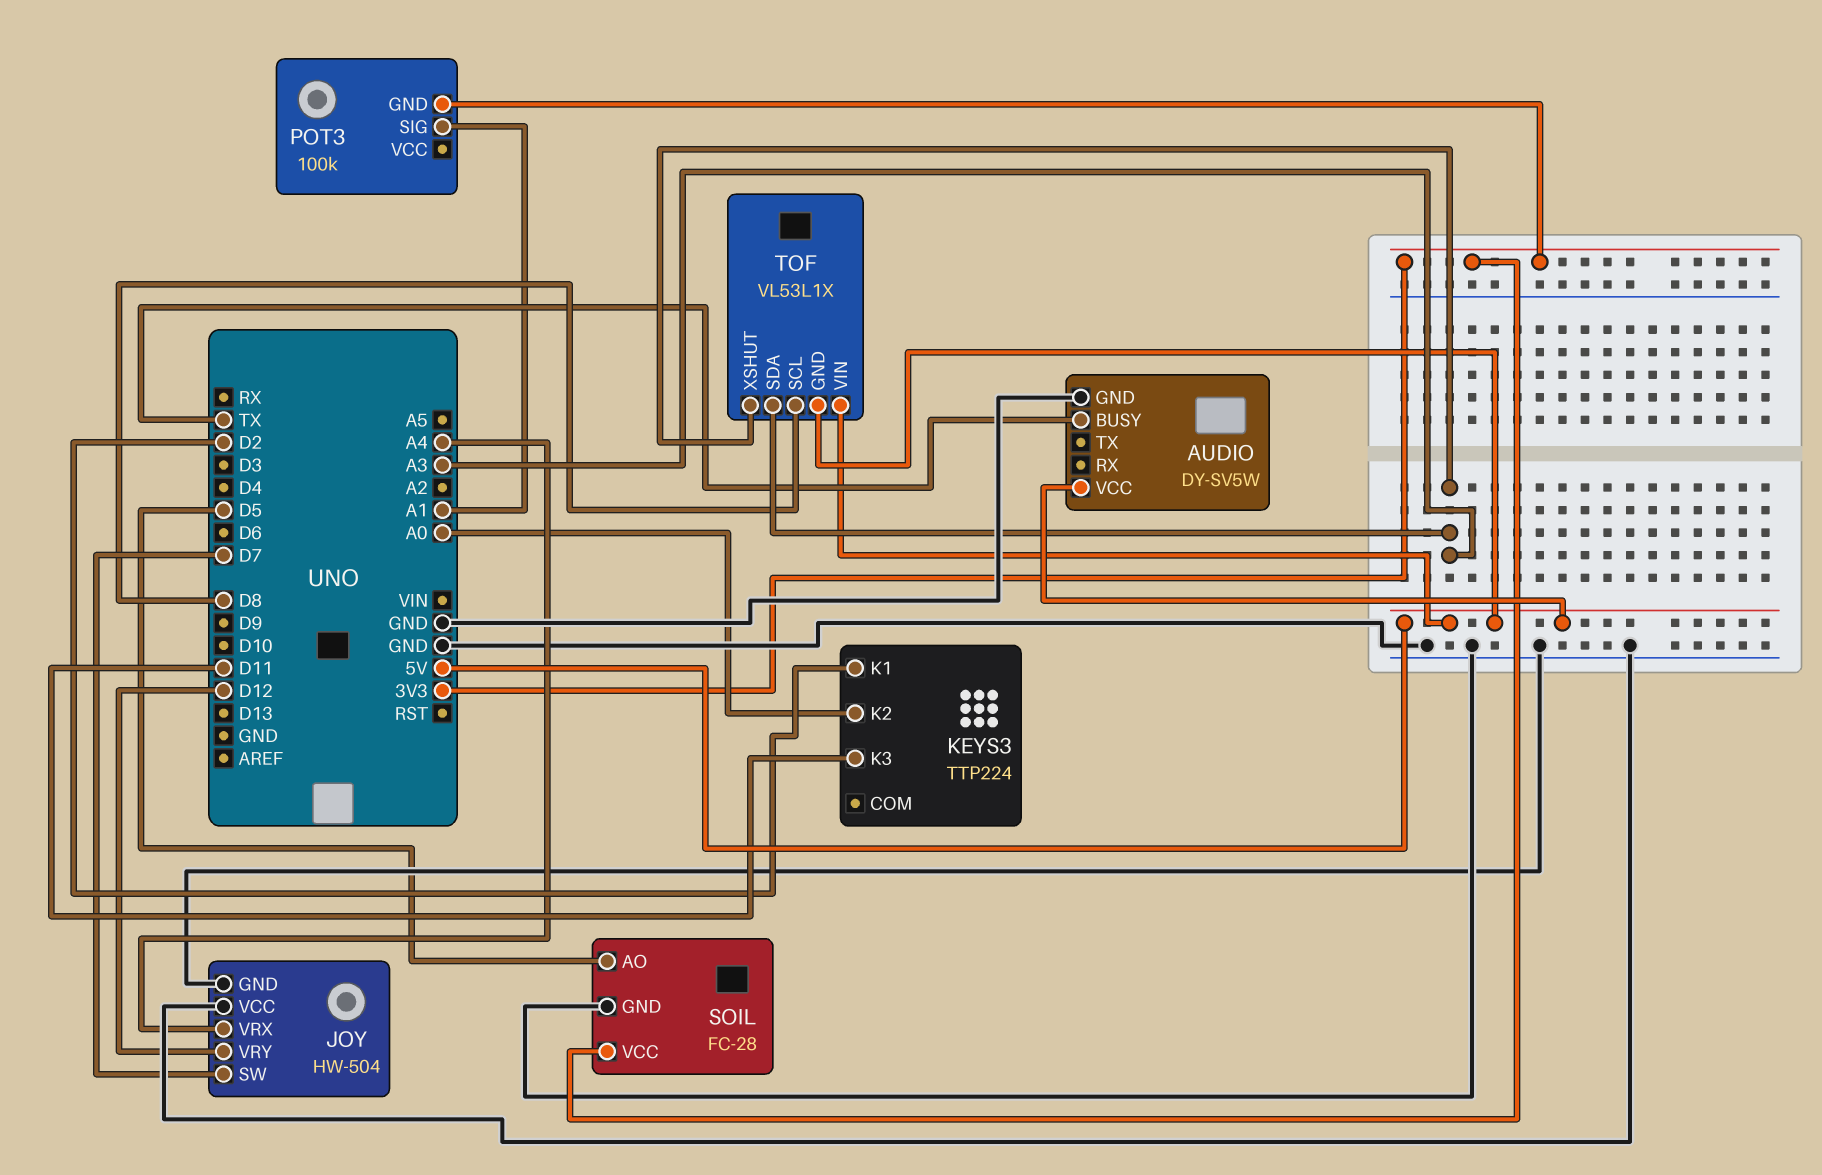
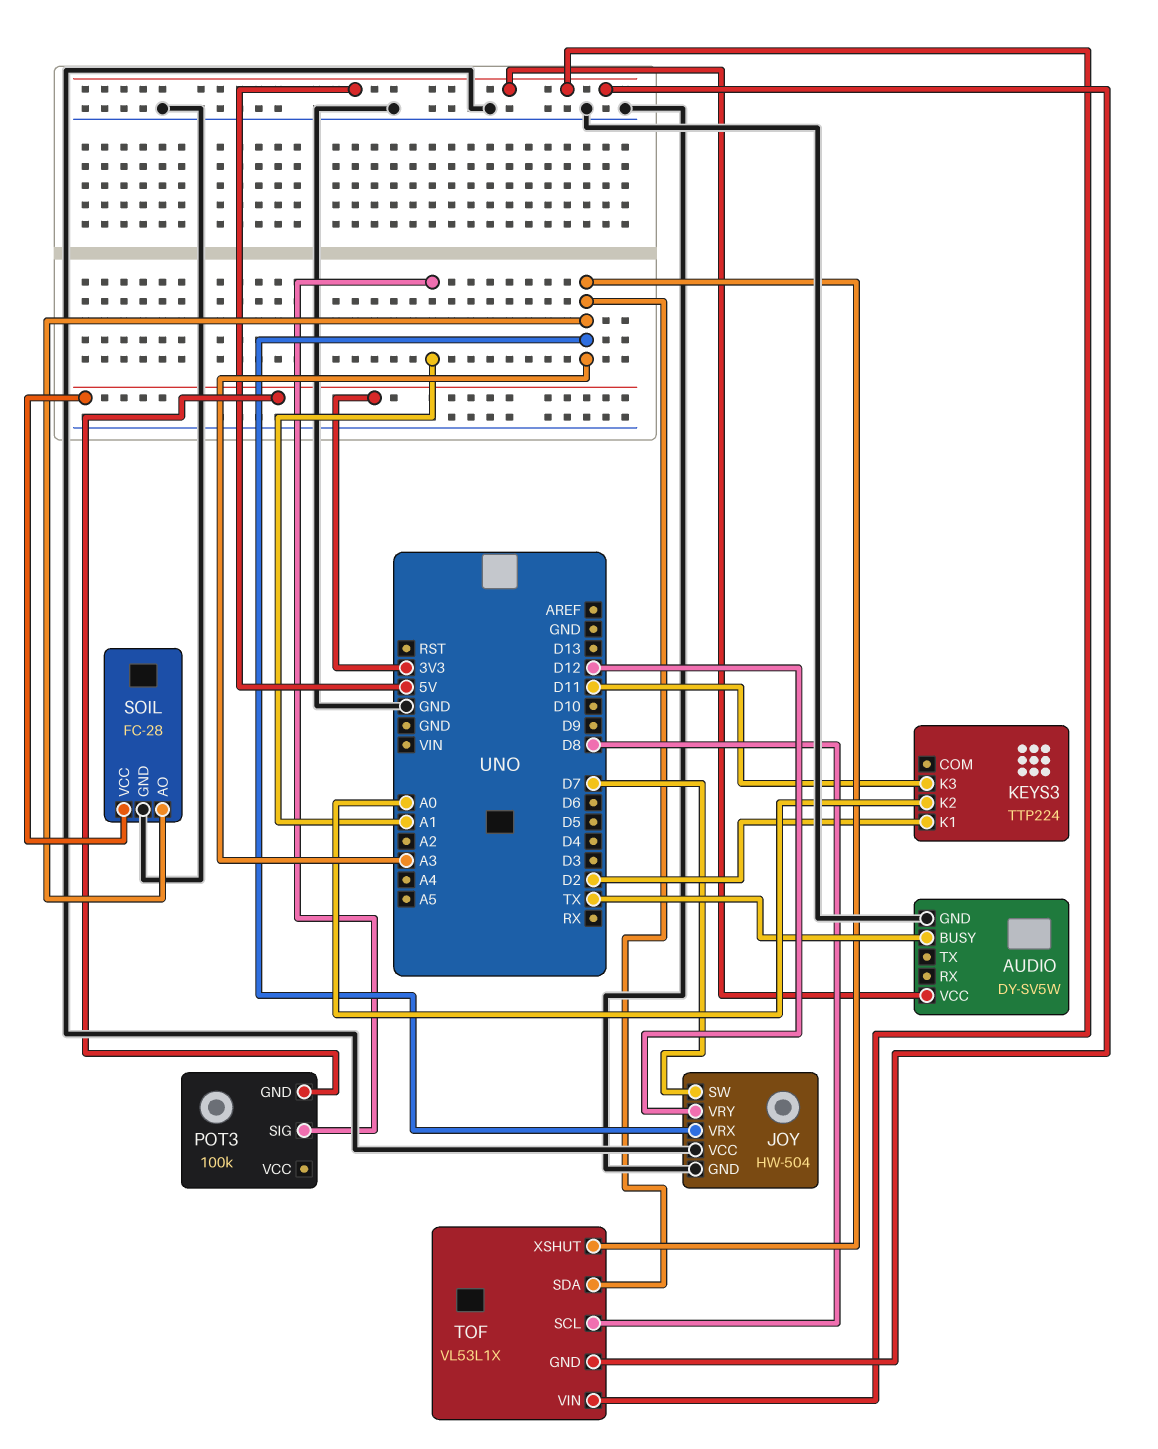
JOY pin VRX: A4 -> A3
SOIL pin AO: D5 -> A3

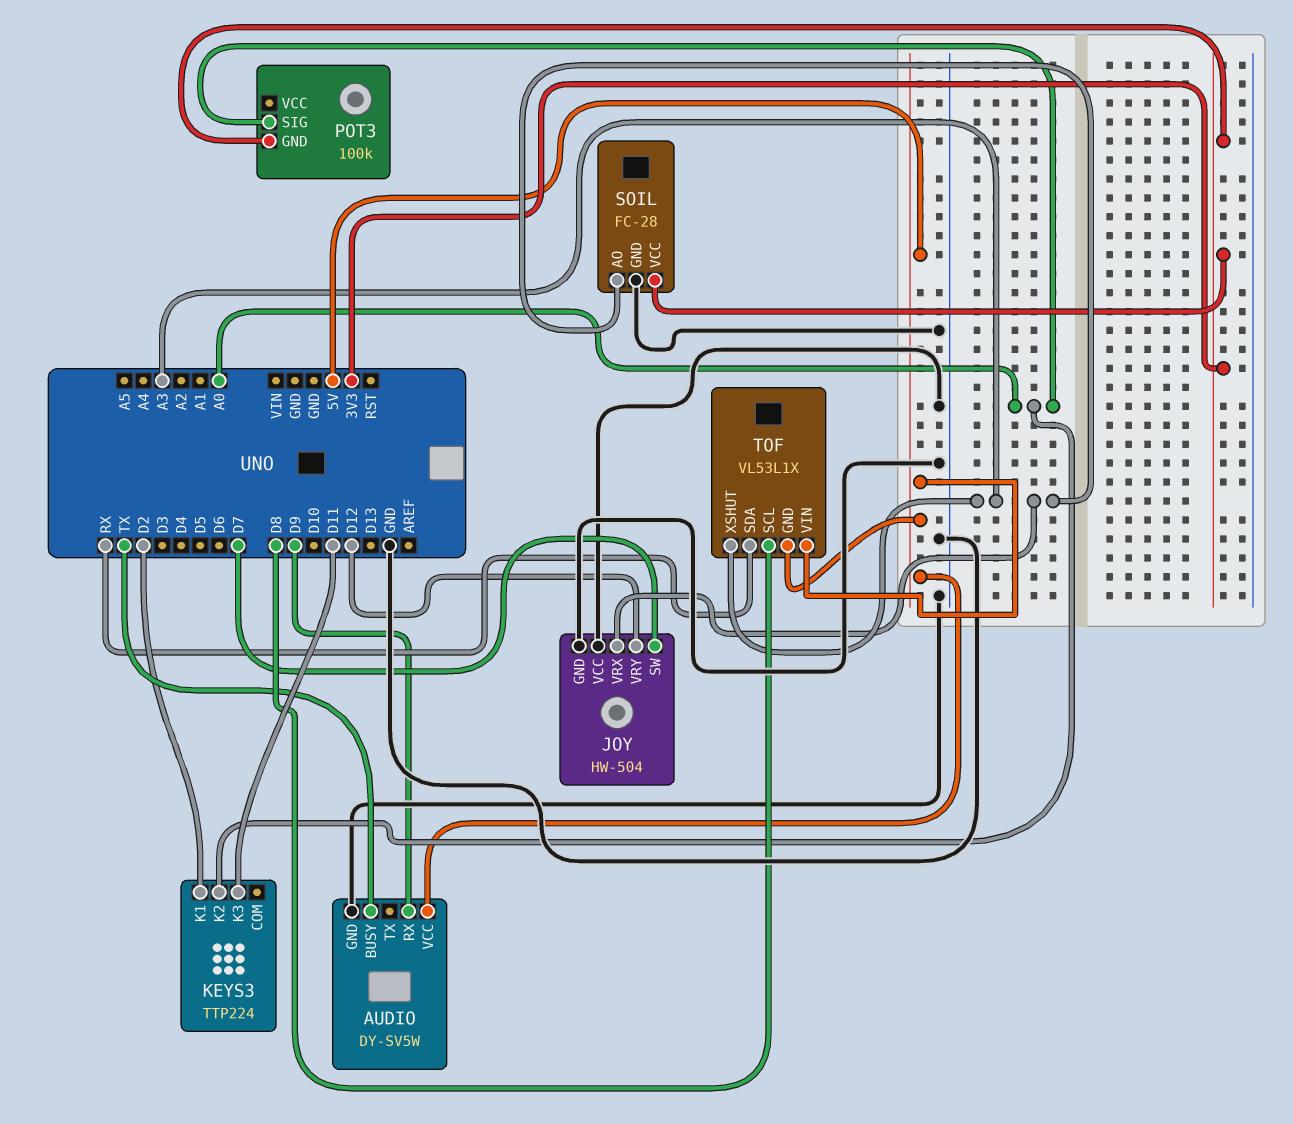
AUDIO pin RX: none -> D9
POT3 pin SIG: A1 -> A0
TOF pin SDA: A3 -> RX

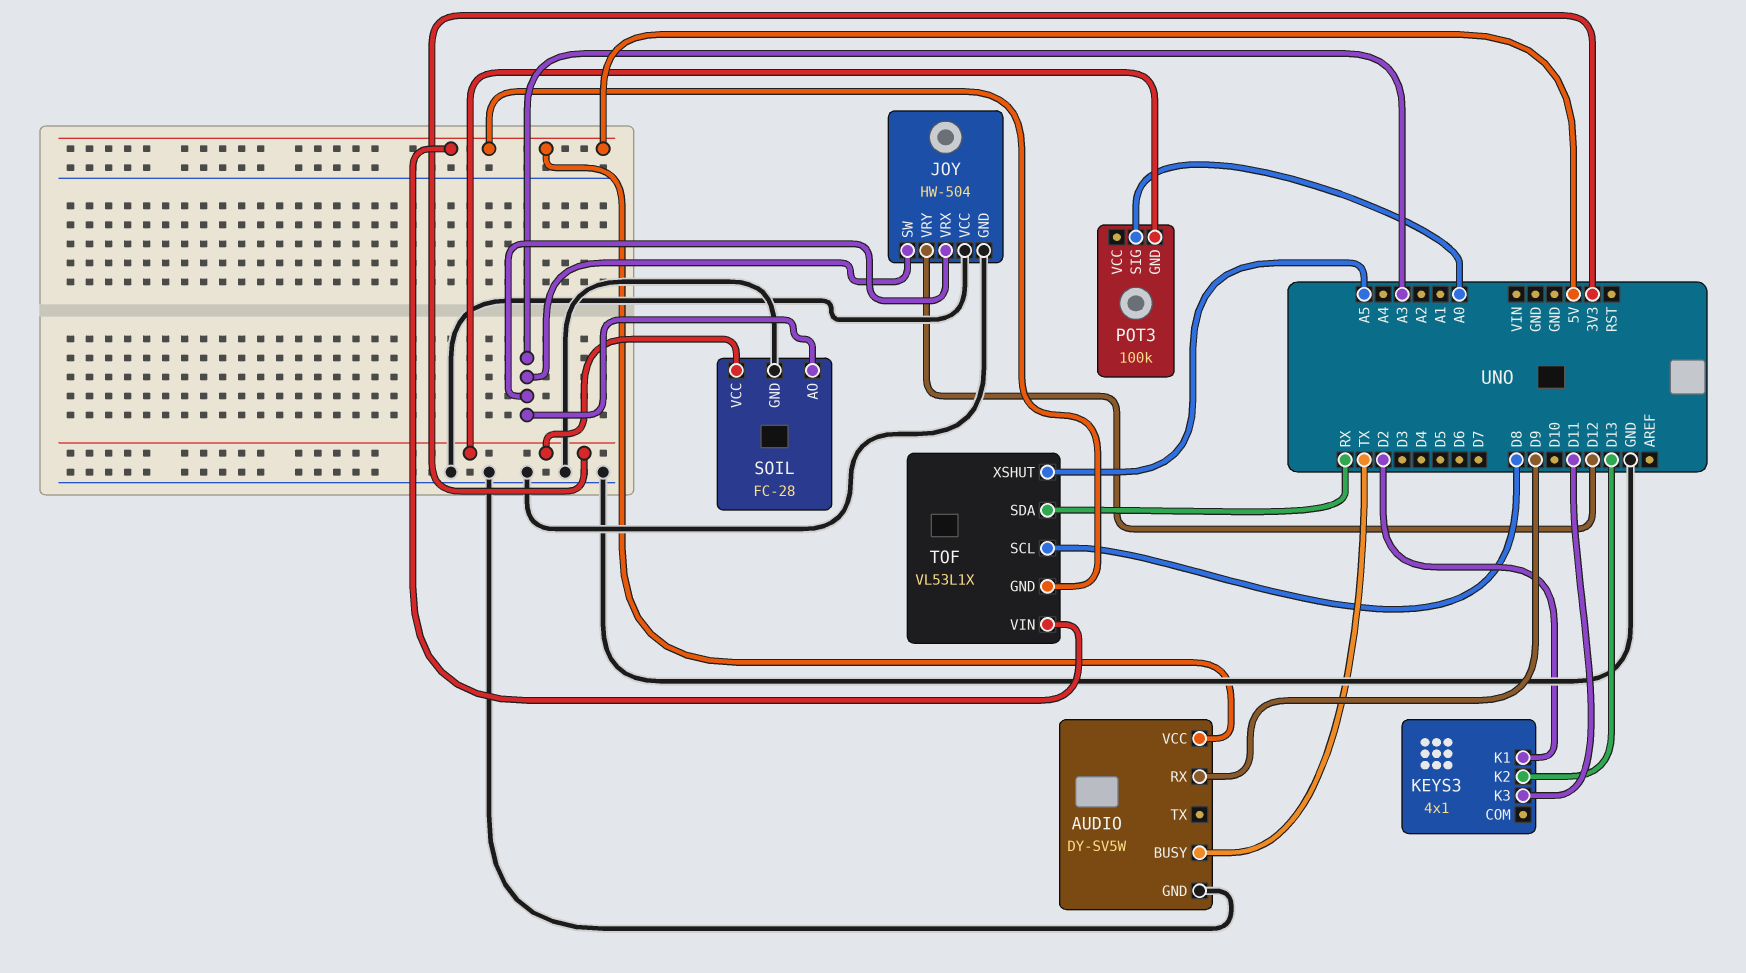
JOY pin SW: D7 -> A3
KEYS3: TTP224 -> 4x1
KEYS3 pin K2: A0 -> D13
TOF pin XSHUT: A3 -> A5

